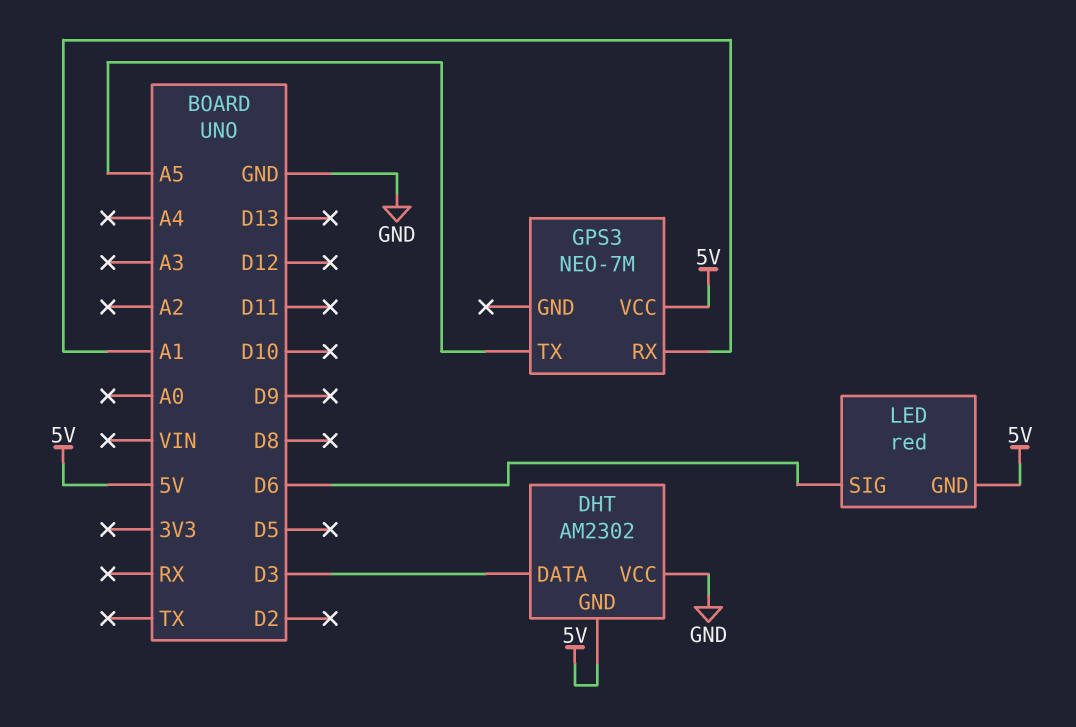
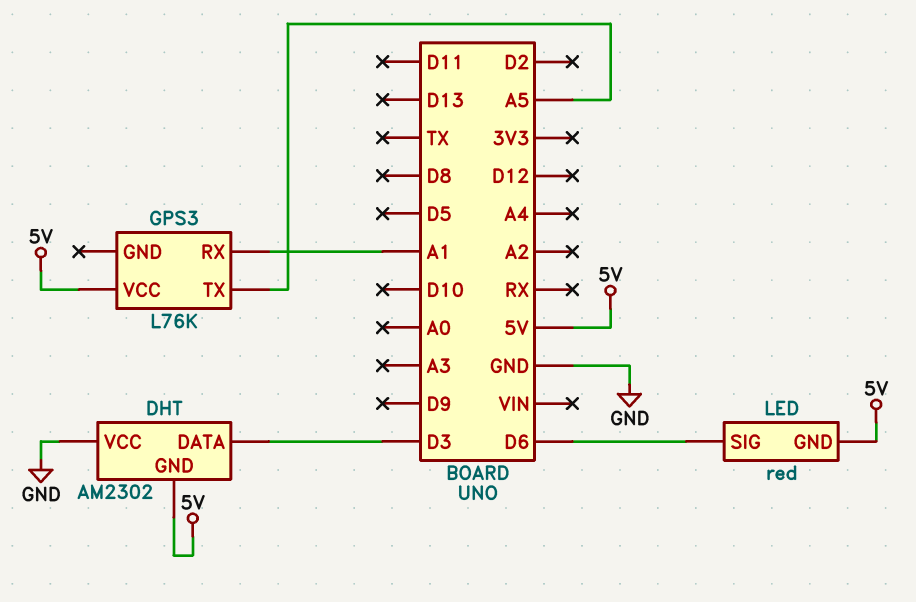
GPS3: NEO-7M -> L76K

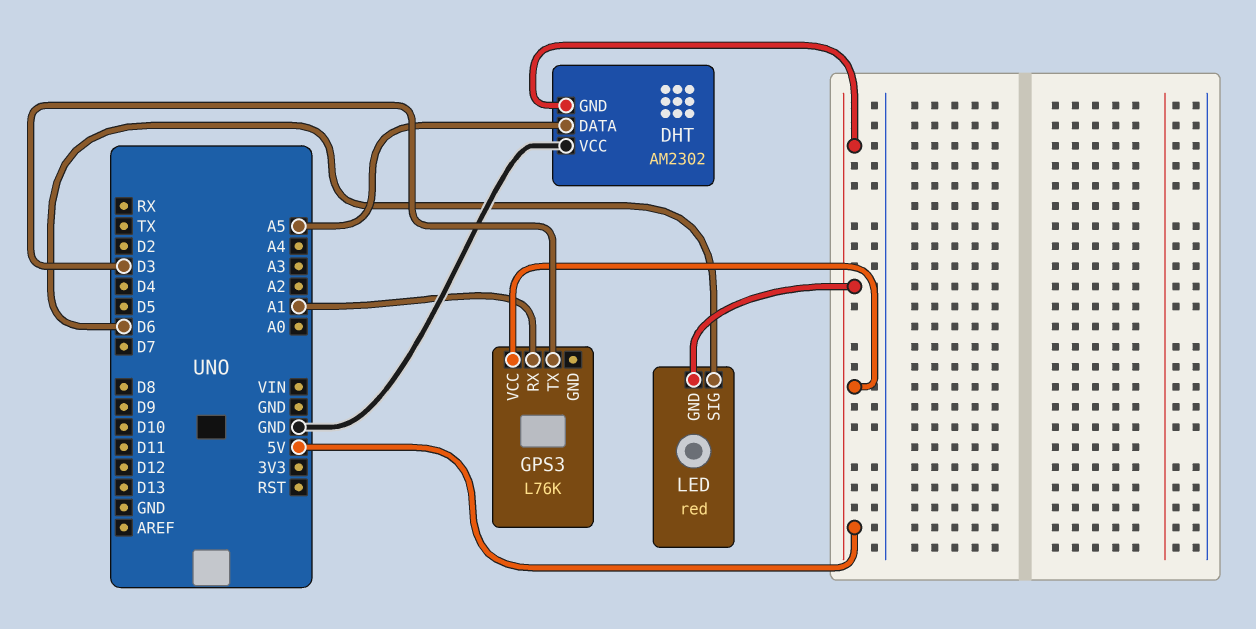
DHT pin DATA: D3 -> A5
GPS3 pin TX: A5 -> D3

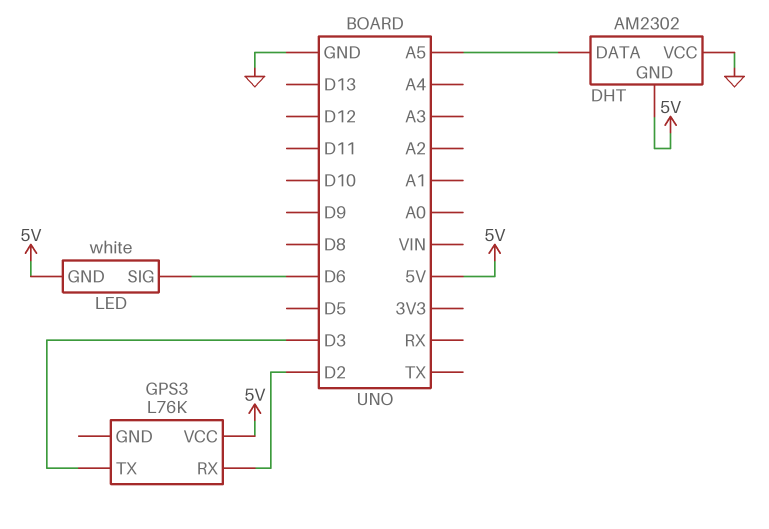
GPS3 pin RX: A1 -> D2
LED: red -> white

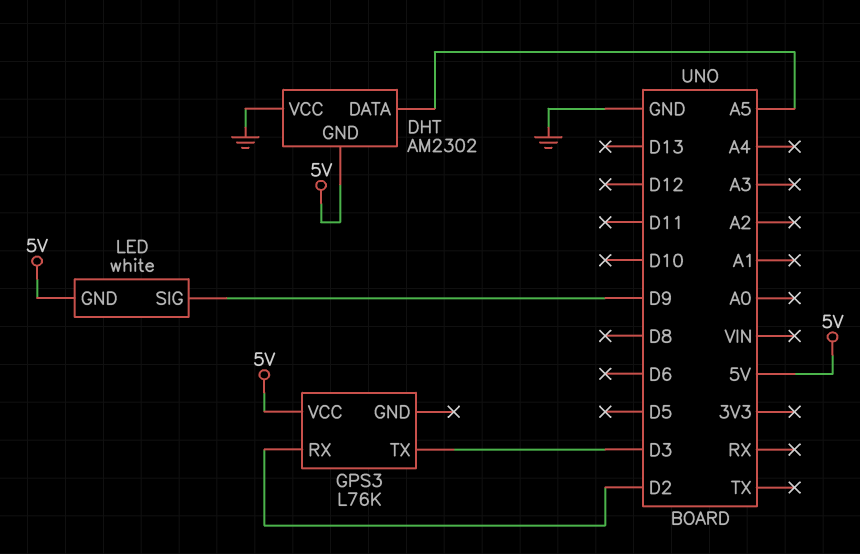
LED pin SIG: D6 -> D9

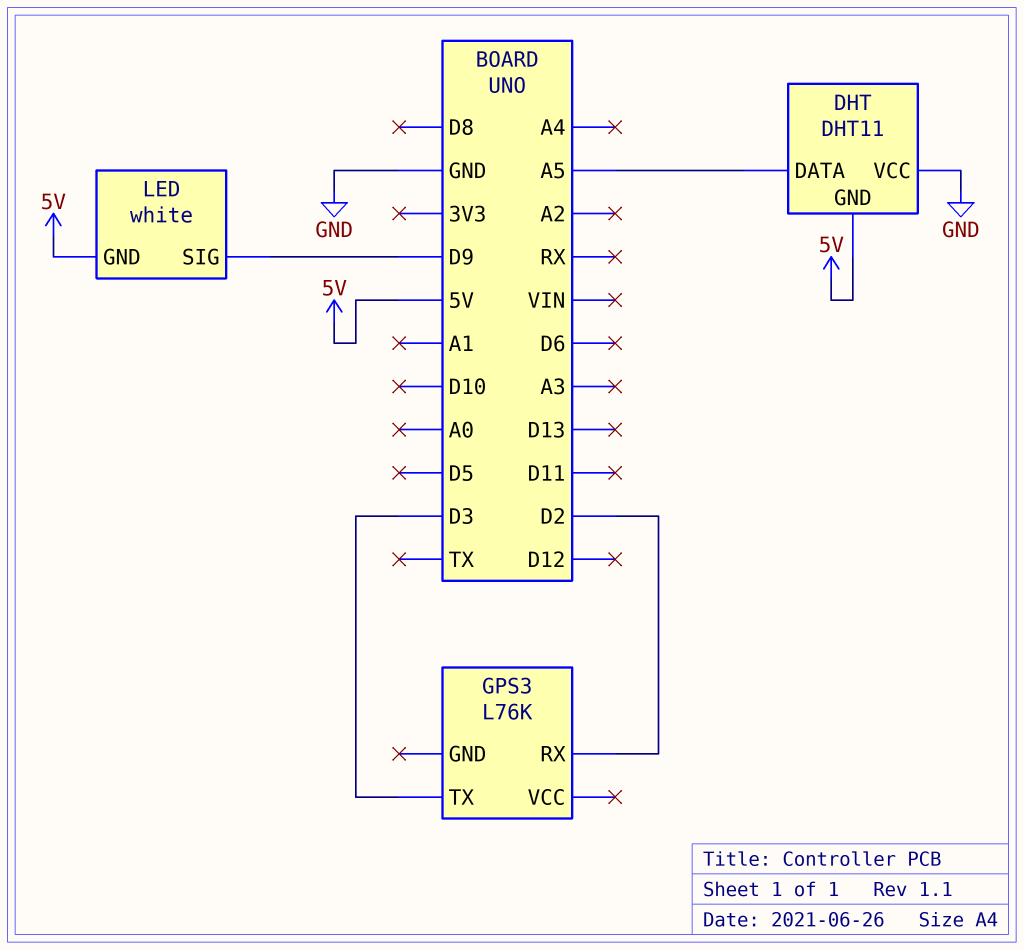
DHT: AM2302 -> DHT11
GPS3 pin VCC: 5V -> none

